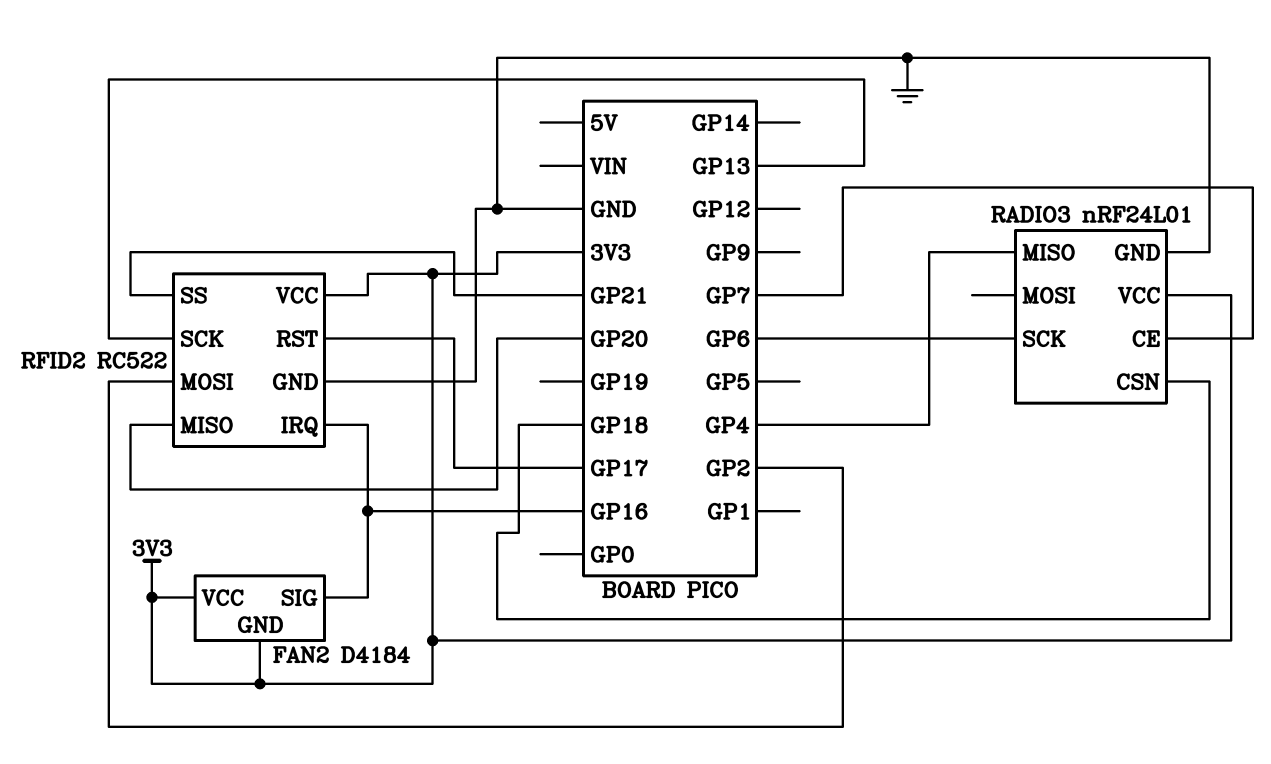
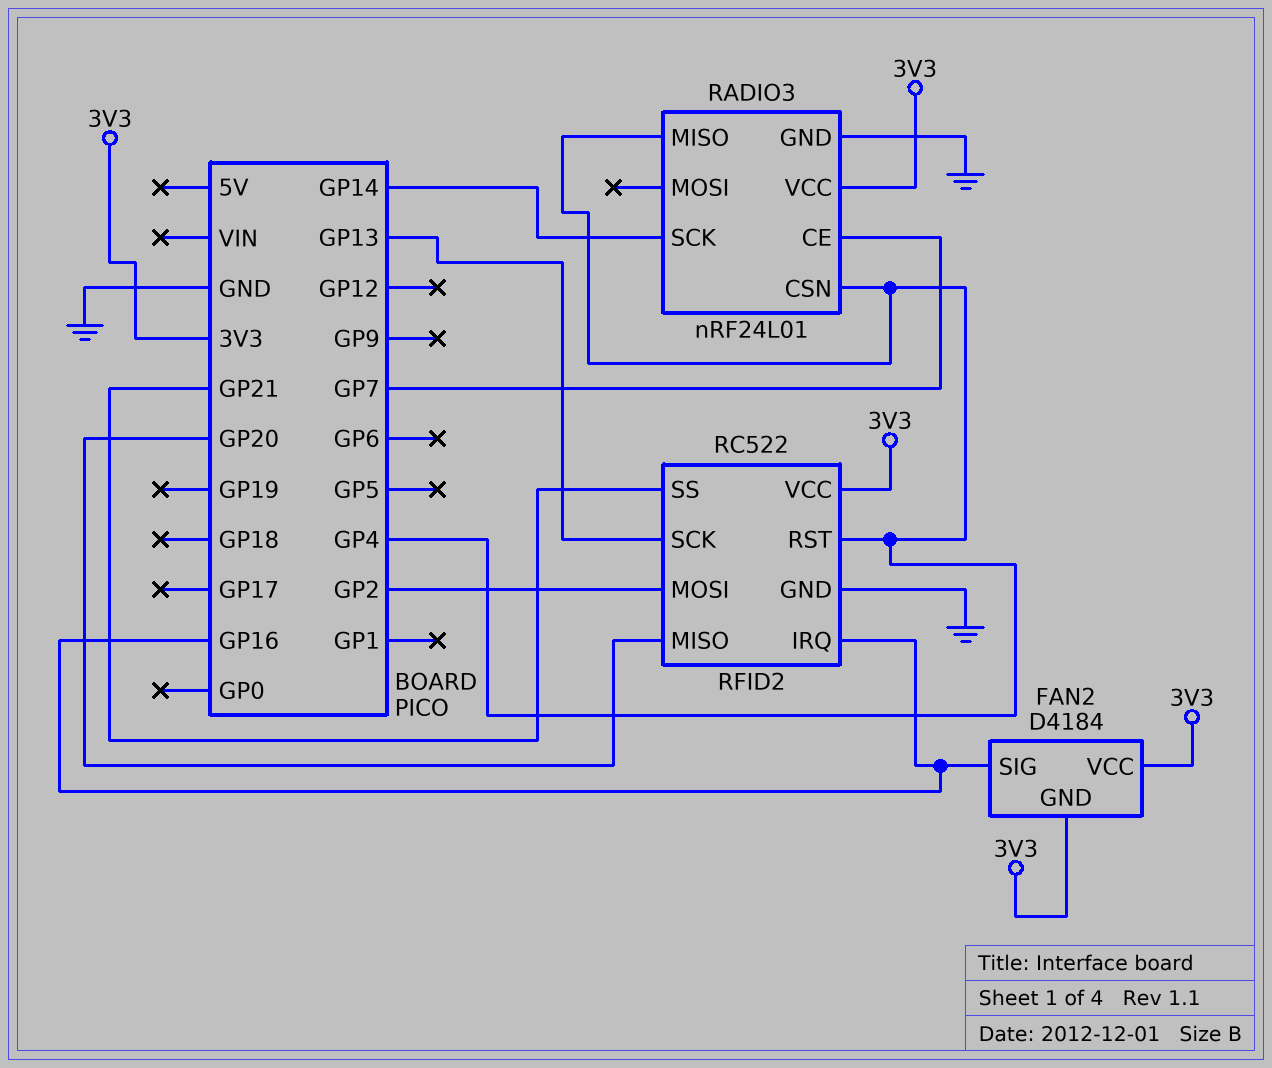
RADIO3 pin CSN: GP18 -> GP4
RADIO3 pin SCK: GP6 -> GP14
RFID2 pin RST: GP17 -> GP4

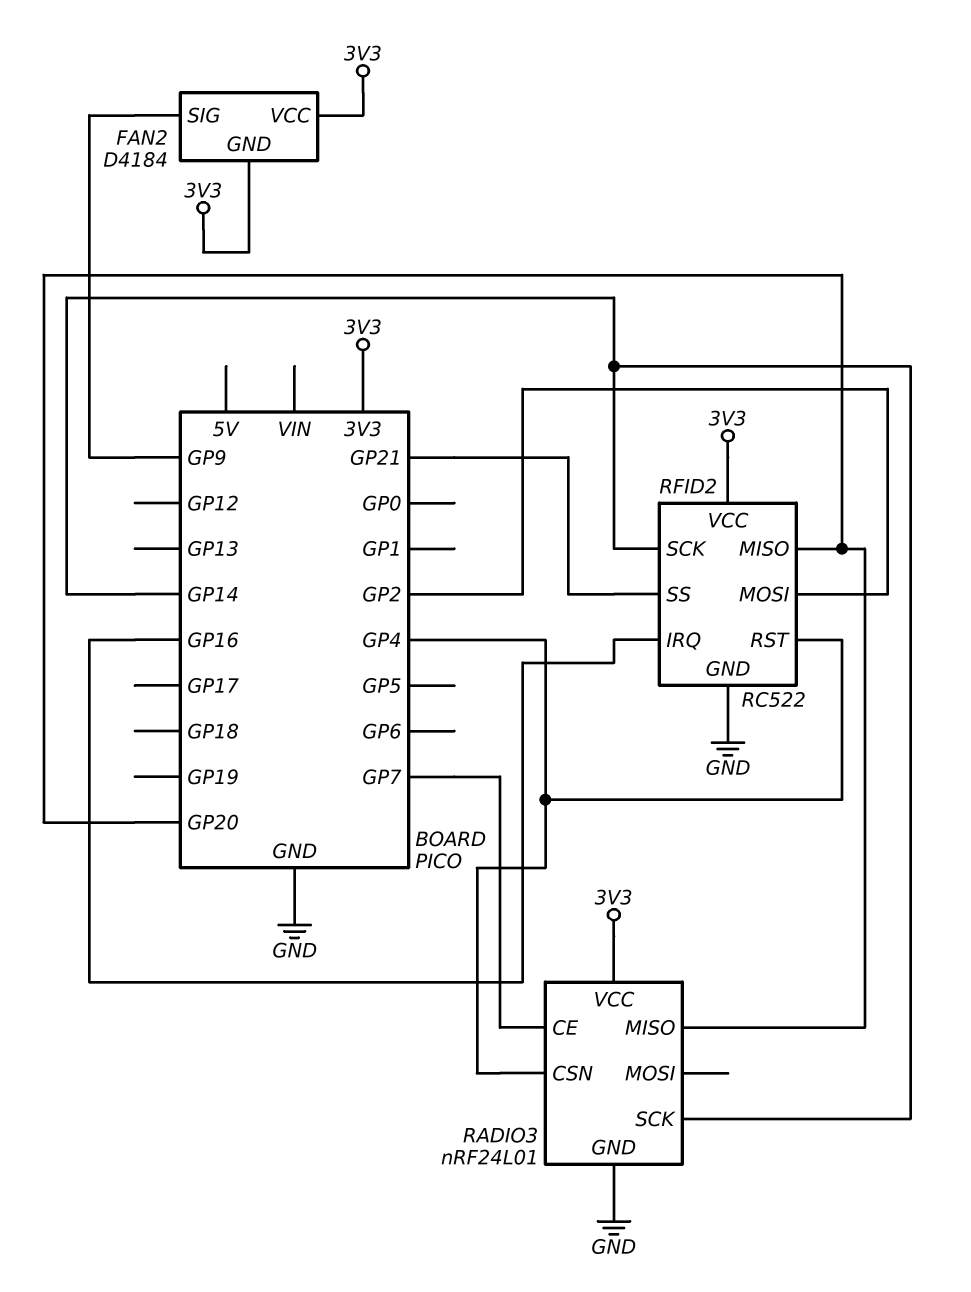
FAN2 pin SIG: GP16 -> GP9
RADIO3 pin MISO: GP4 -> GP20
RFID2 pin SCK: GP13 -> GP14

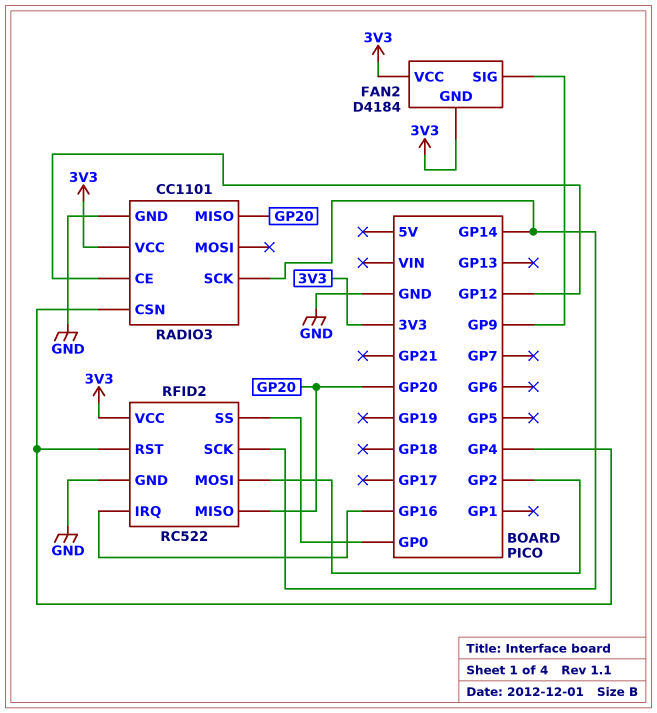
RADIO3: nRF24L01 -> CC1101
RADIO3 pin CE: GP7 -> GP12
RFID2 pin SS: GP21 -> GP0

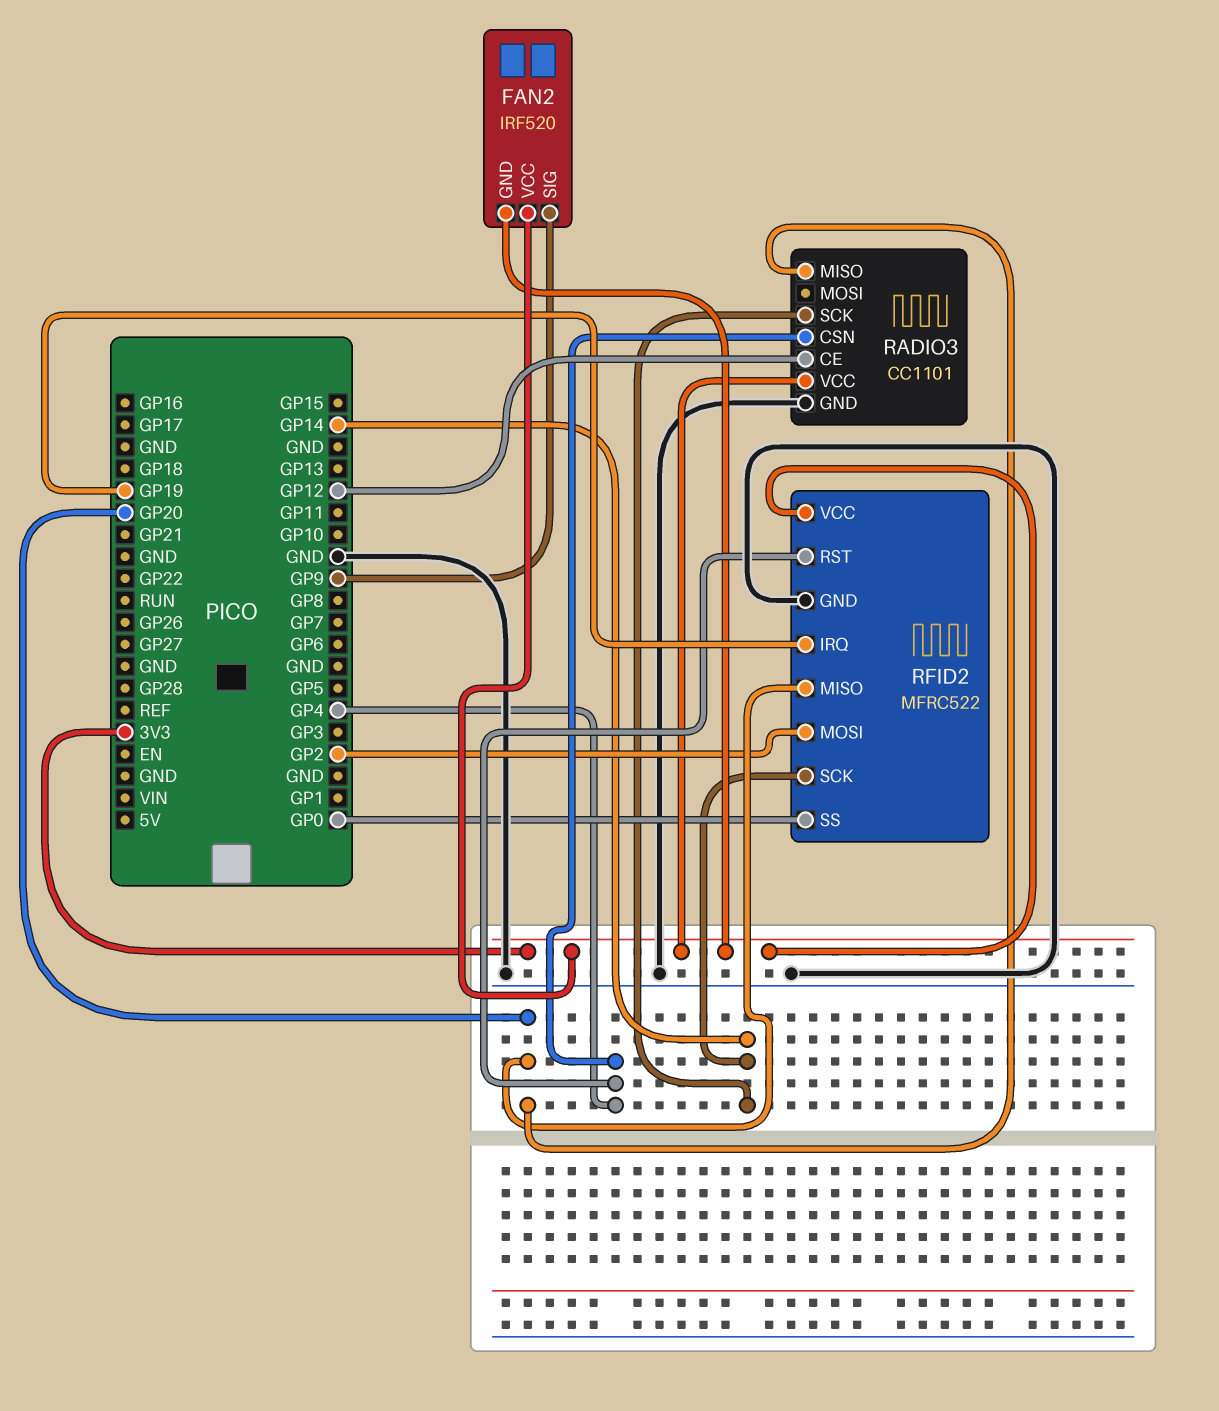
FAN2: D4184 -> IRF520
RFID2: RC522 -> MFRC522
RFID2 pin IRQ: GP16 -> GP19

